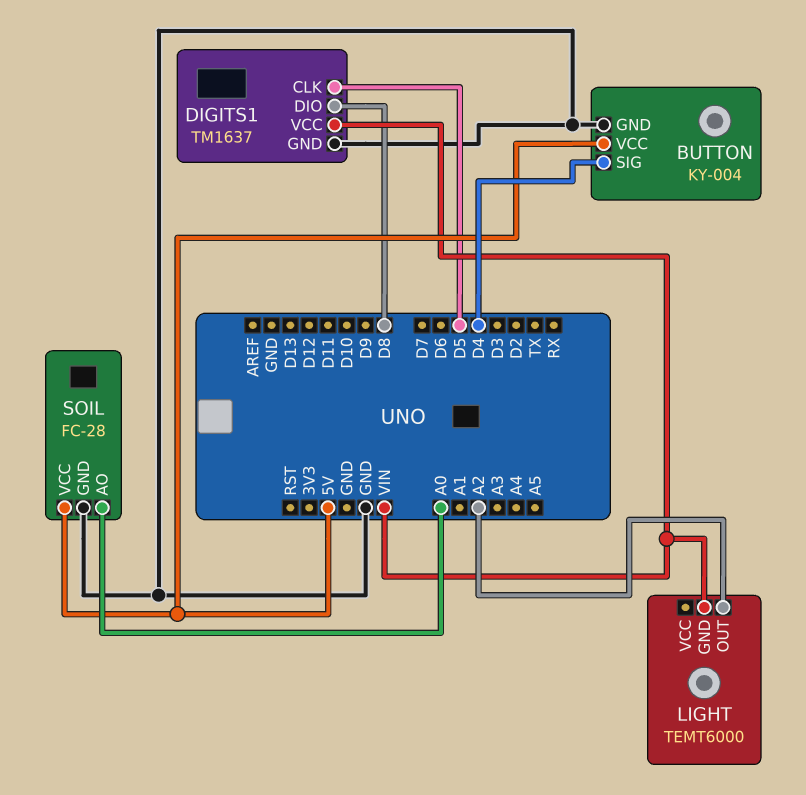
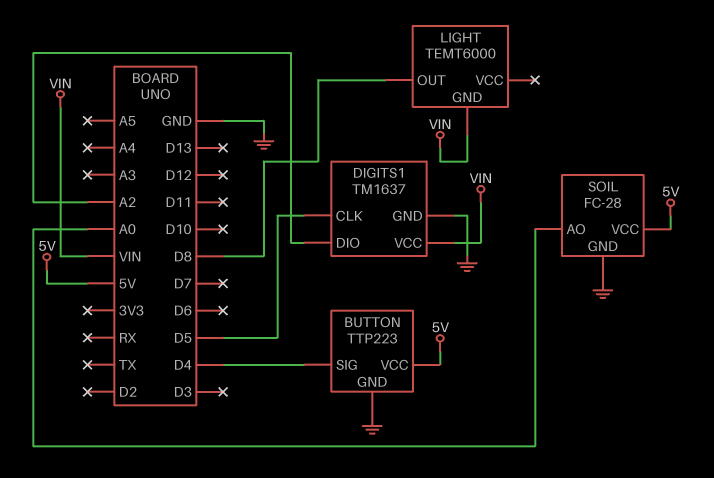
BUTTON: KY-004 -> TTP223
DIGITS1 pin DIO: D8 -> A2
LIGHT pin OUT: A2 -> D8

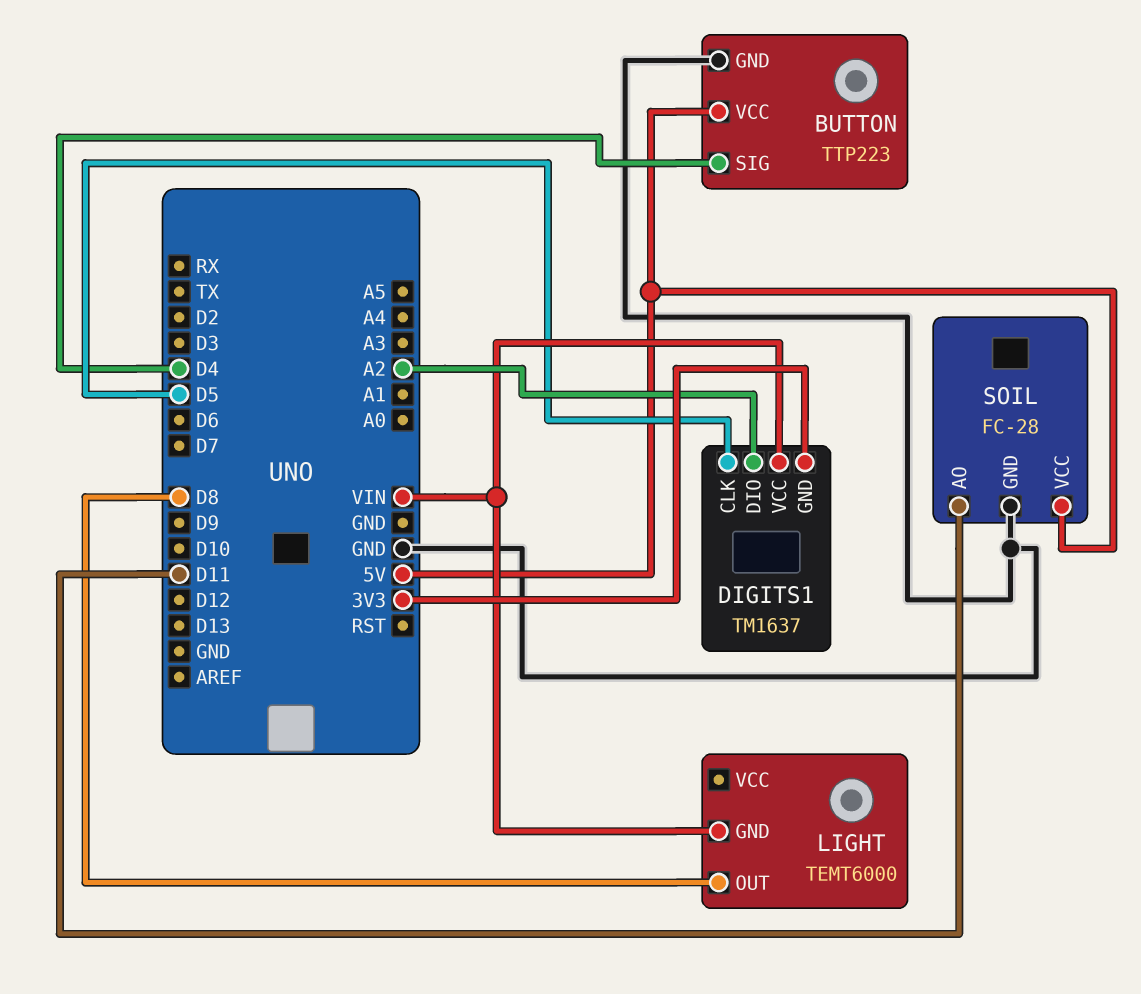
DIGITS1 pin GND: GND -> 3V3
SOIL pin AO: A0 -> D11

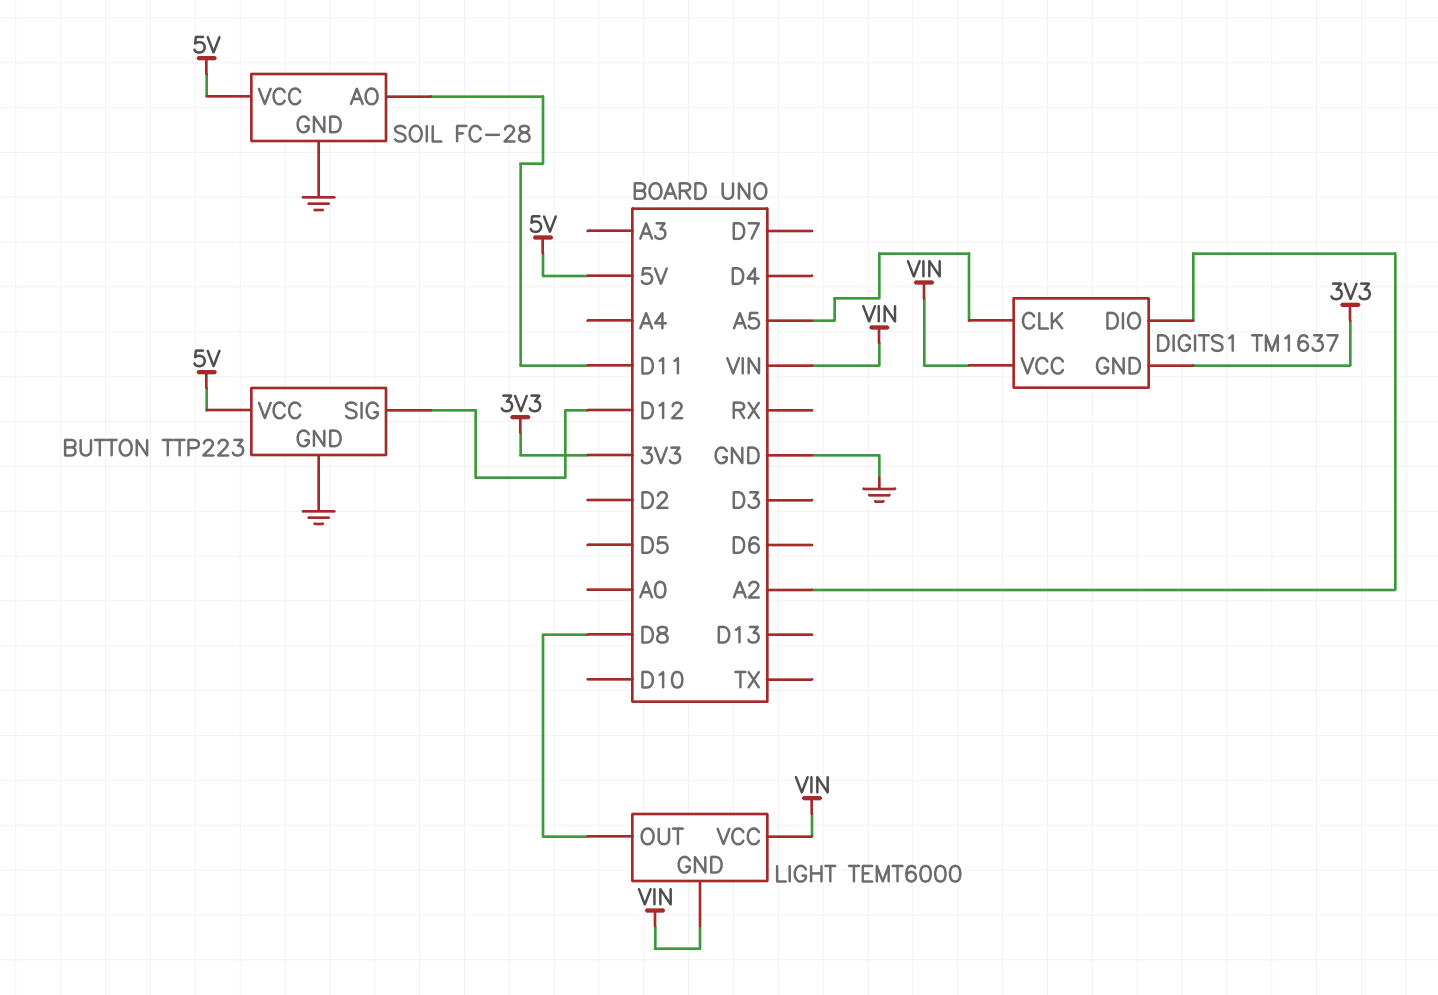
BUTTON pin SIG: D4 -> D12
DIGITS1 pin CLK: D5 -> A5
LIGHT pin VCC: none -> VIN

